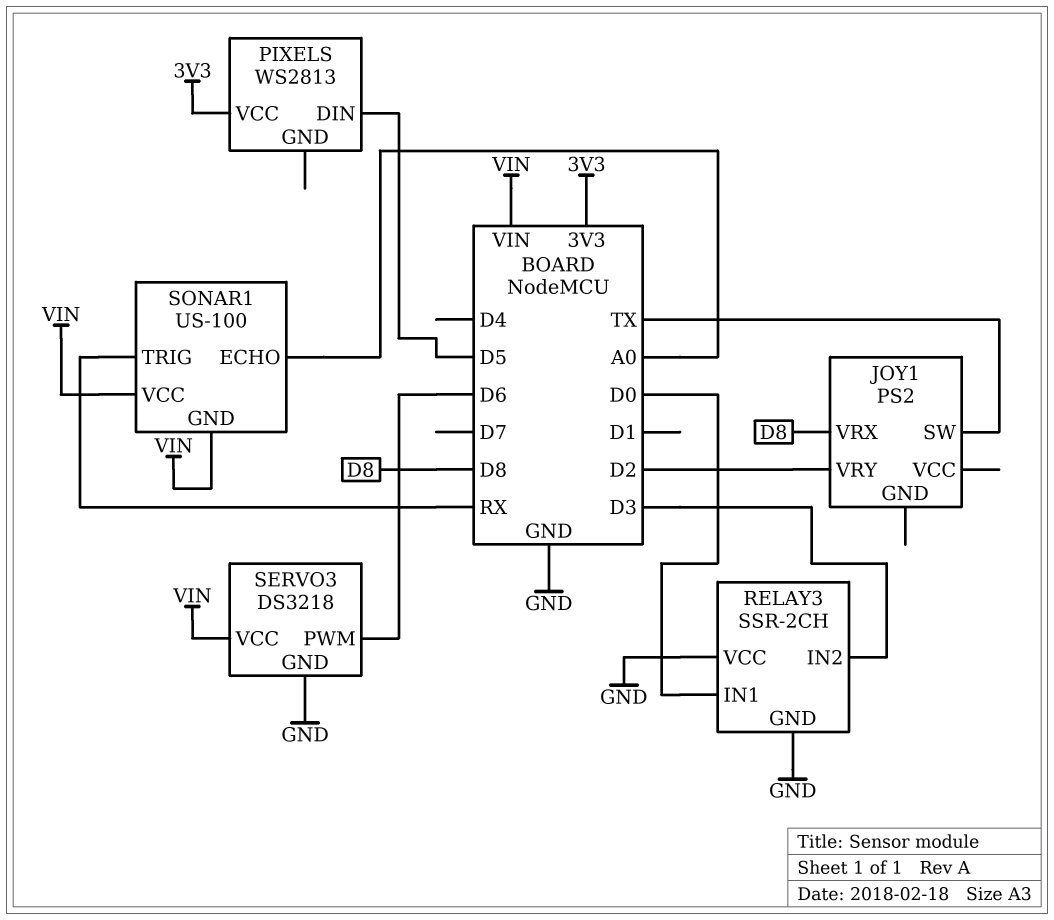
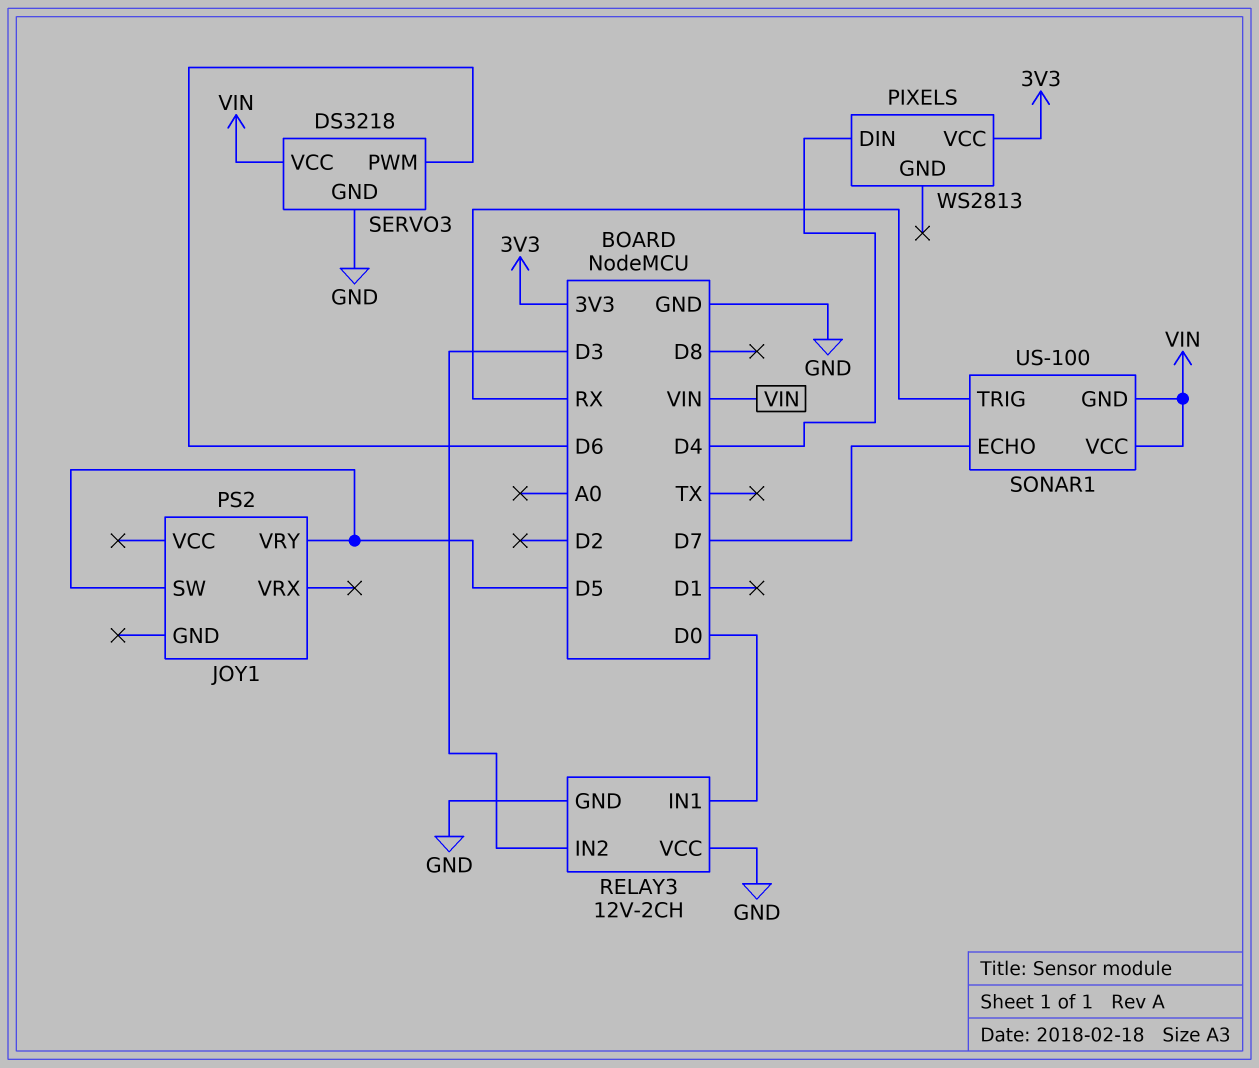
JOY1 pin SW: TX -> D5
JOY1 pin VRX: D8 -> none
JOY1 pin VRY: D2 -> D5
PIXELS pin DIN: D5 -> D4
RELAY3: SSR-2CH -> 12V-2CH
SONAR1 pin ECHO: A0 -> D7

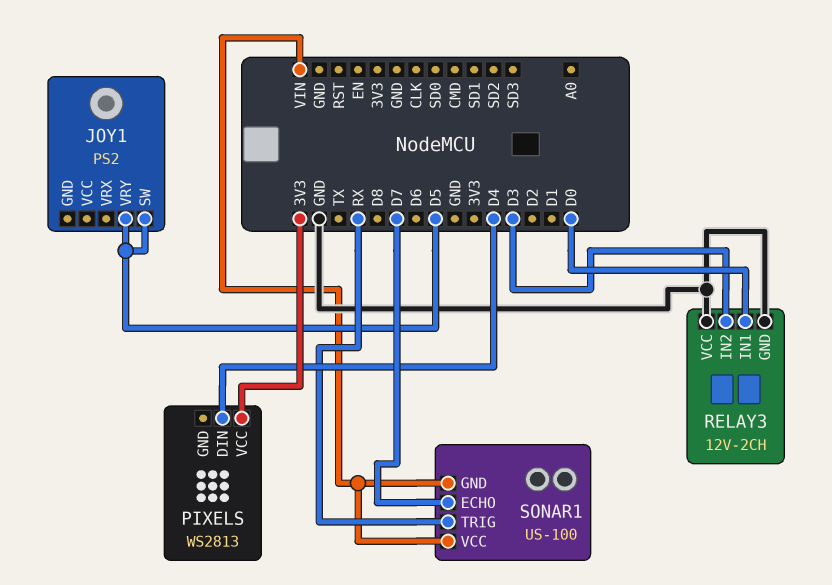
SERVO3: DS3218 -> none
SERVO3 pin GND: GND -> none
SERVO3 pin PWM: D6 -> none
SERVO3 pin VCC: VIN -> none

